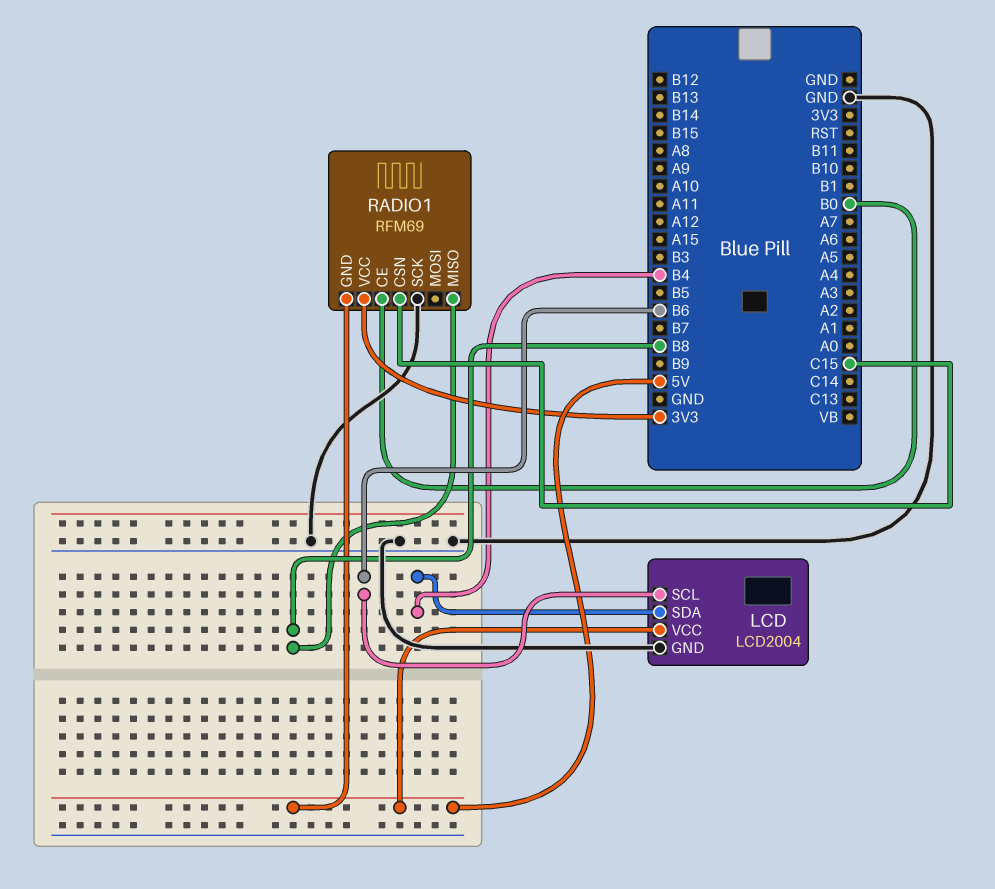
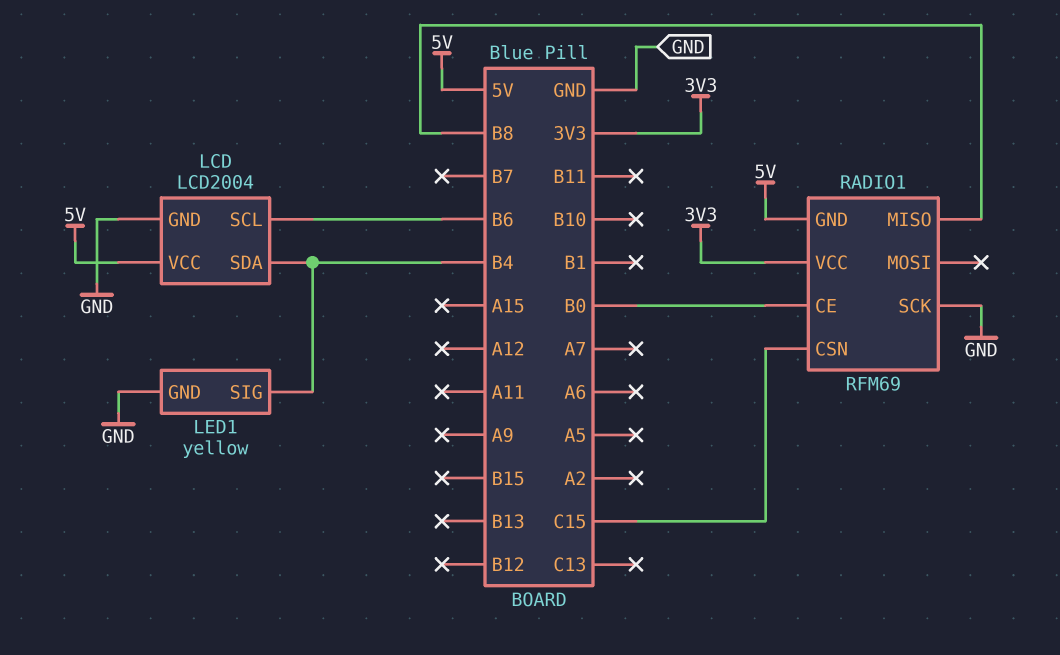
LED1: none -> yellow
LED1 pin GND: none -> GND
LED1 pin SIG: none -> B4

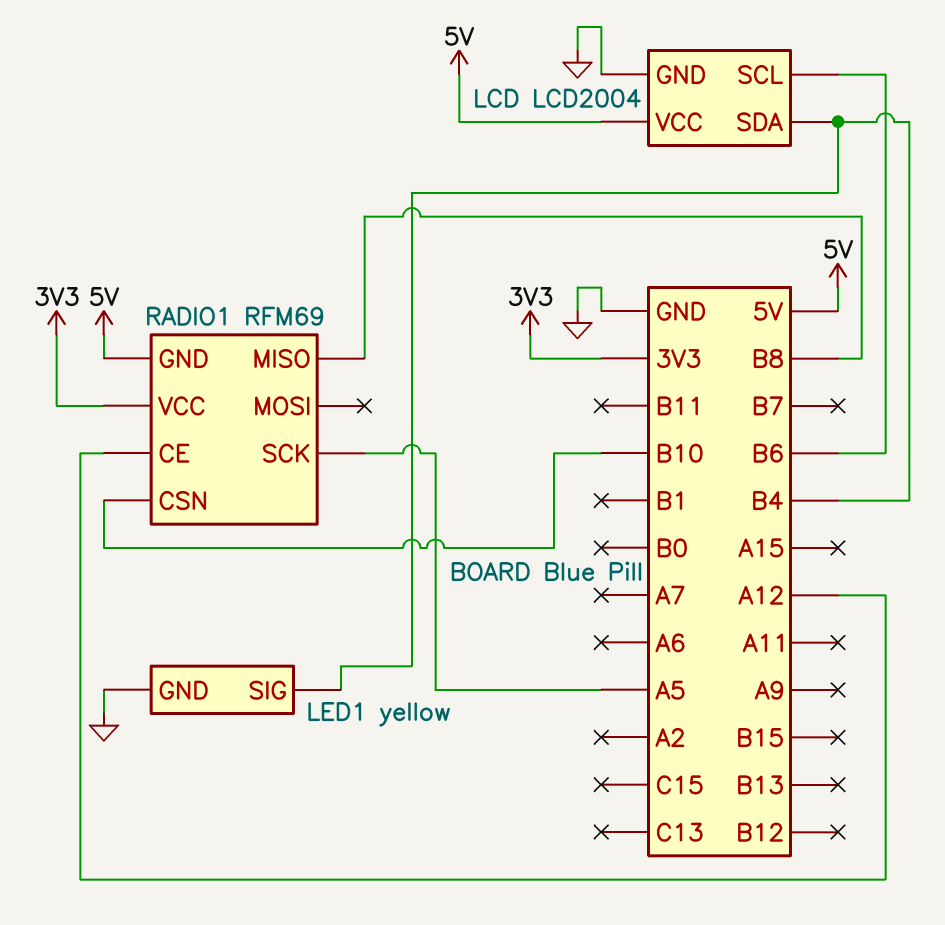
RADIO1 pin CE: B0 -> A12
RADIO1 pin CSN: C15 -> B10
RADIO1 pin SCK: GND -> A5

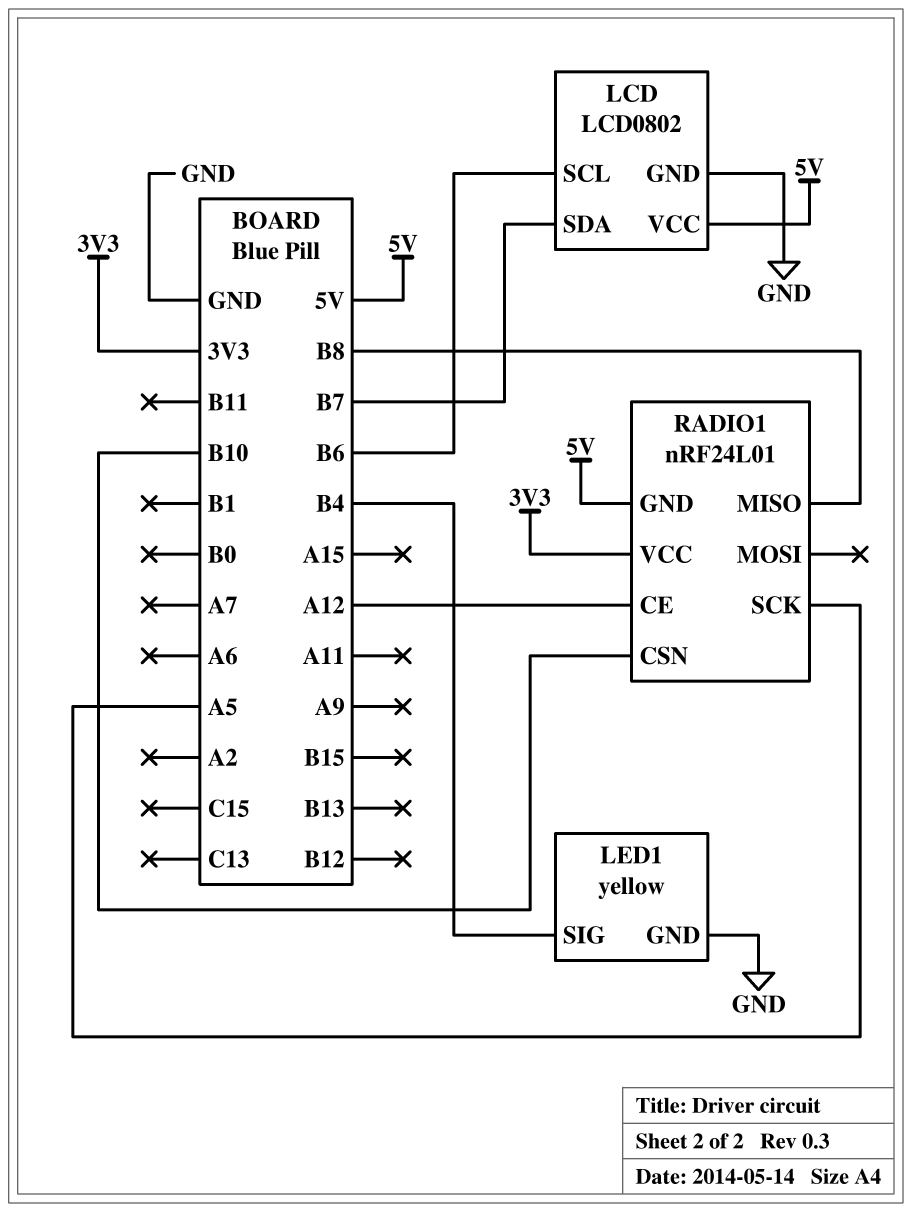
LCD: LCD2004 -> LCD0802
LCD pin SDA: B4 -> B7
RADIO1: RFM69 -> nRF24L01

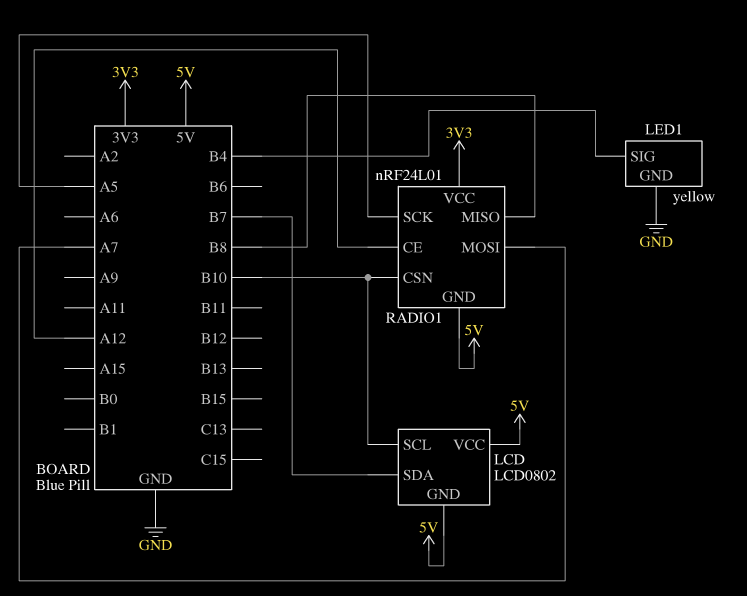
LCD pin GND: GND -> 5V
LCD pin SCL: B6 -> B10
RADIO1 pin MOSI: none -> A7

